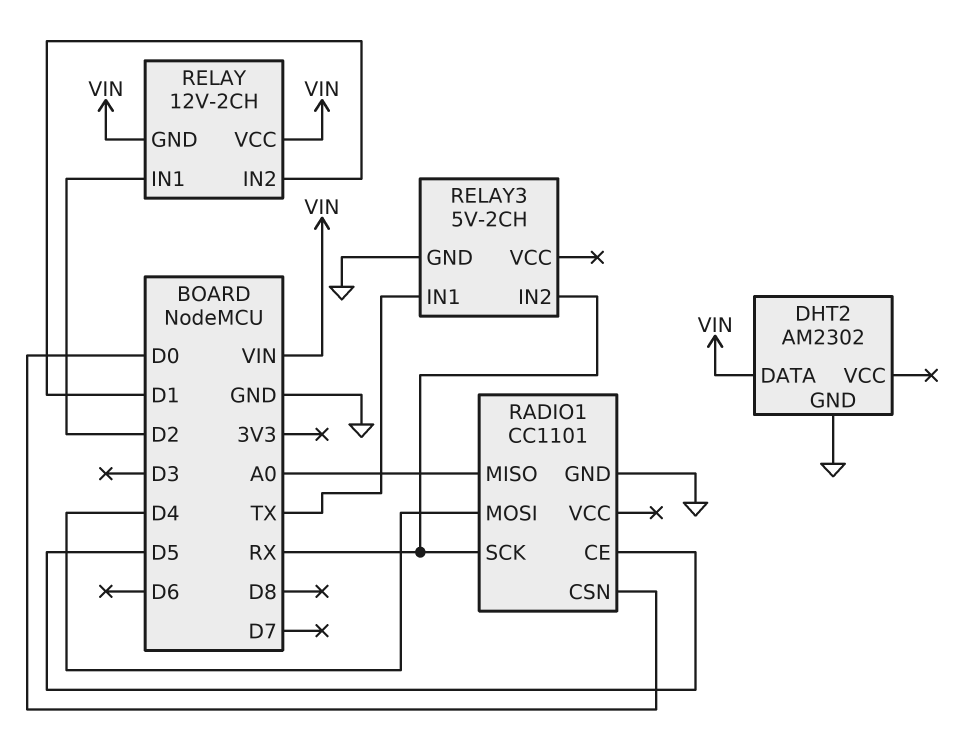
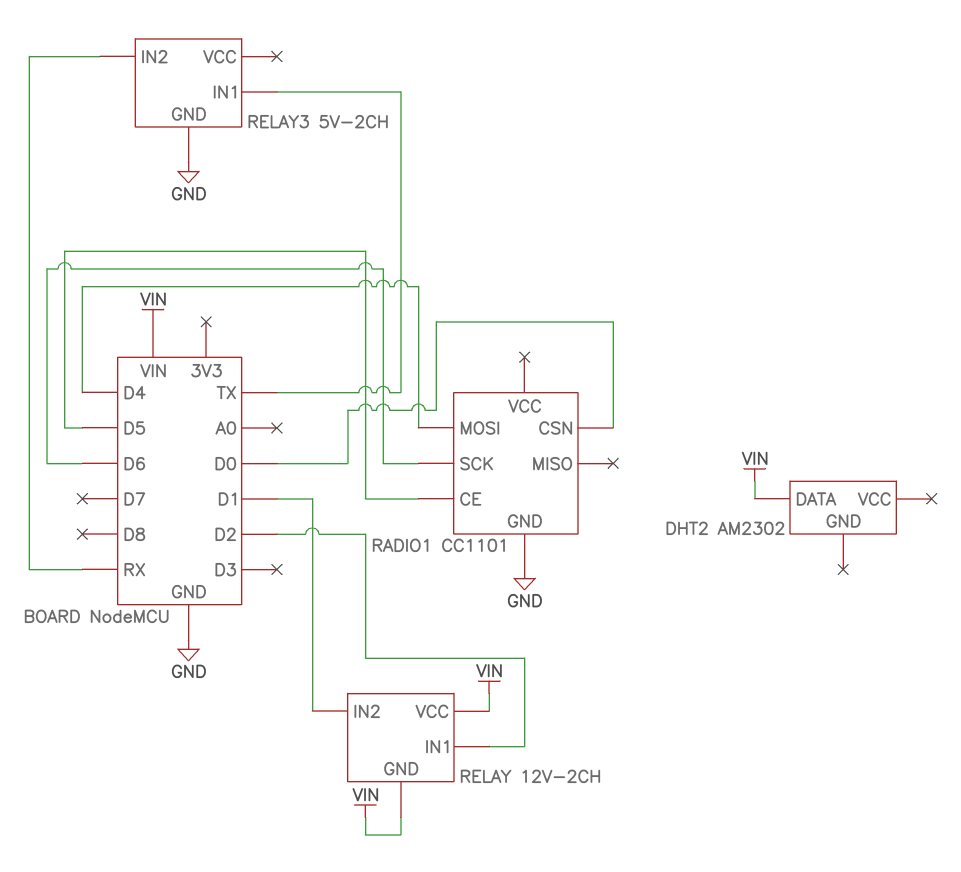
DHT2 pin GND: GND -> none
RADIO1 pin MISO: A0 -> none
RADIO1 pin SCK: RX -> D6

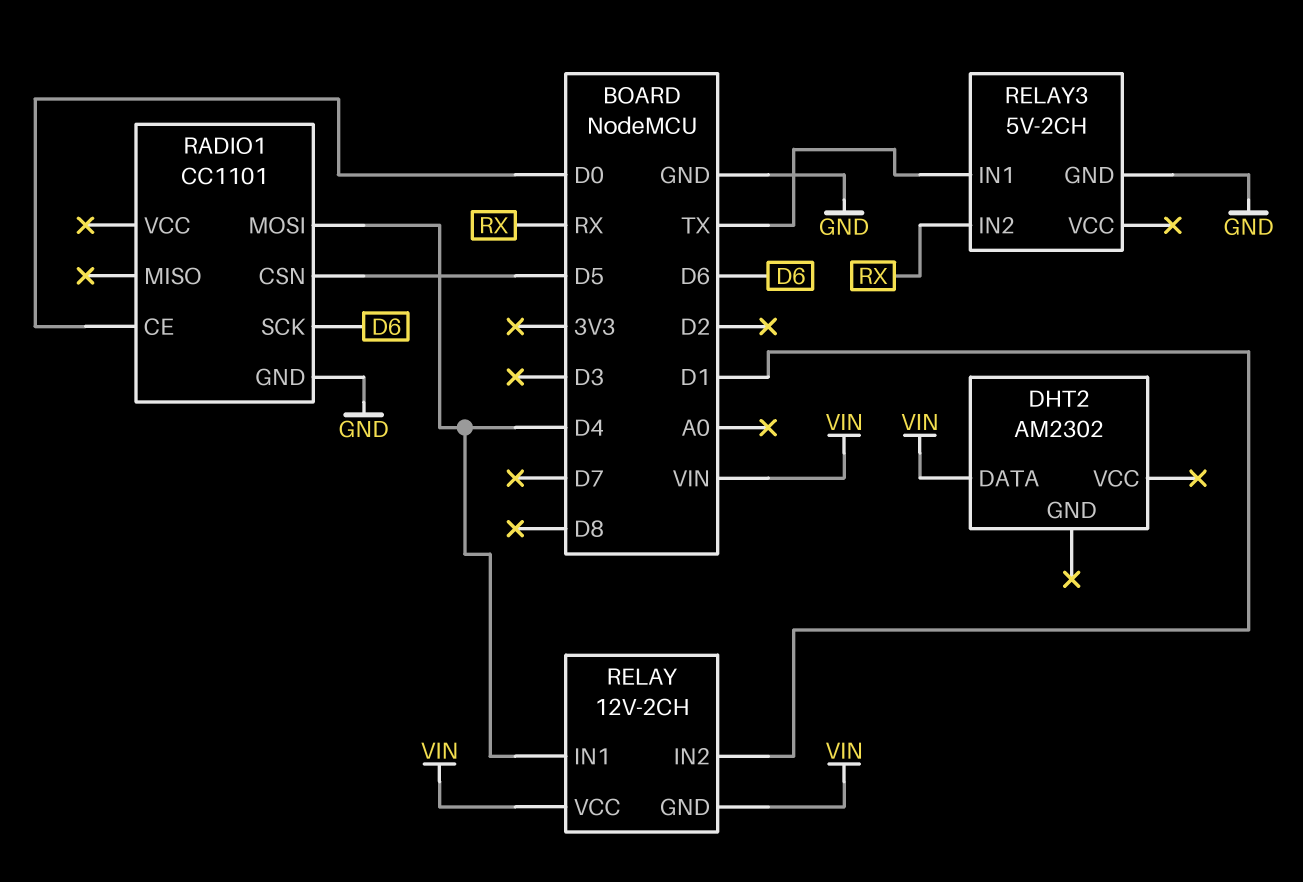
RADIO1 pin CE: D5 -> D0
RADIO1 pin CSN: D0 -> D5
RELAY pin IN1: D2 -> D4

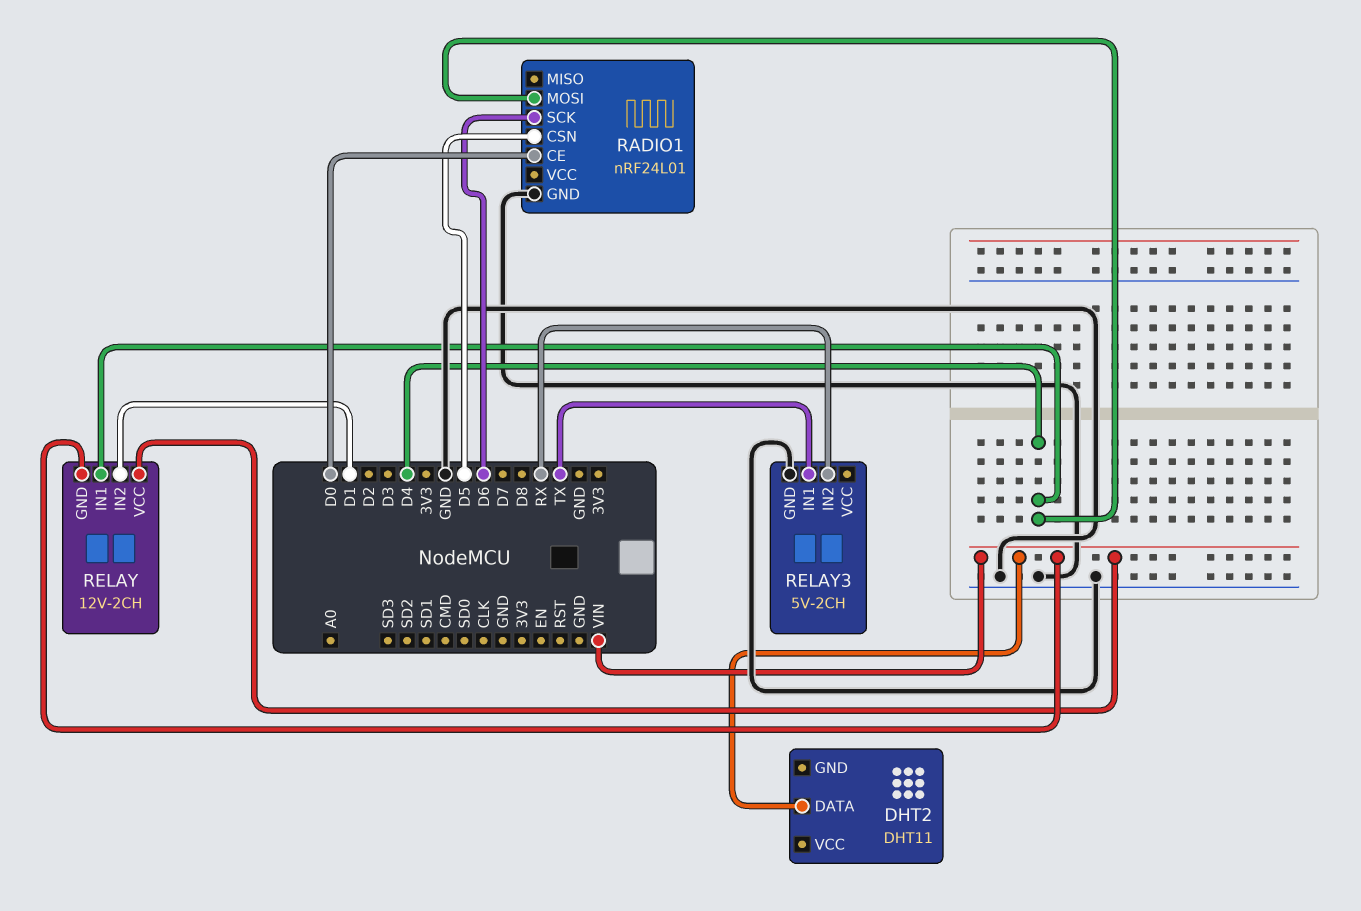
DHT2: AM2302 -> DHT11
RADIO1: CC1101 -> nRF24L01

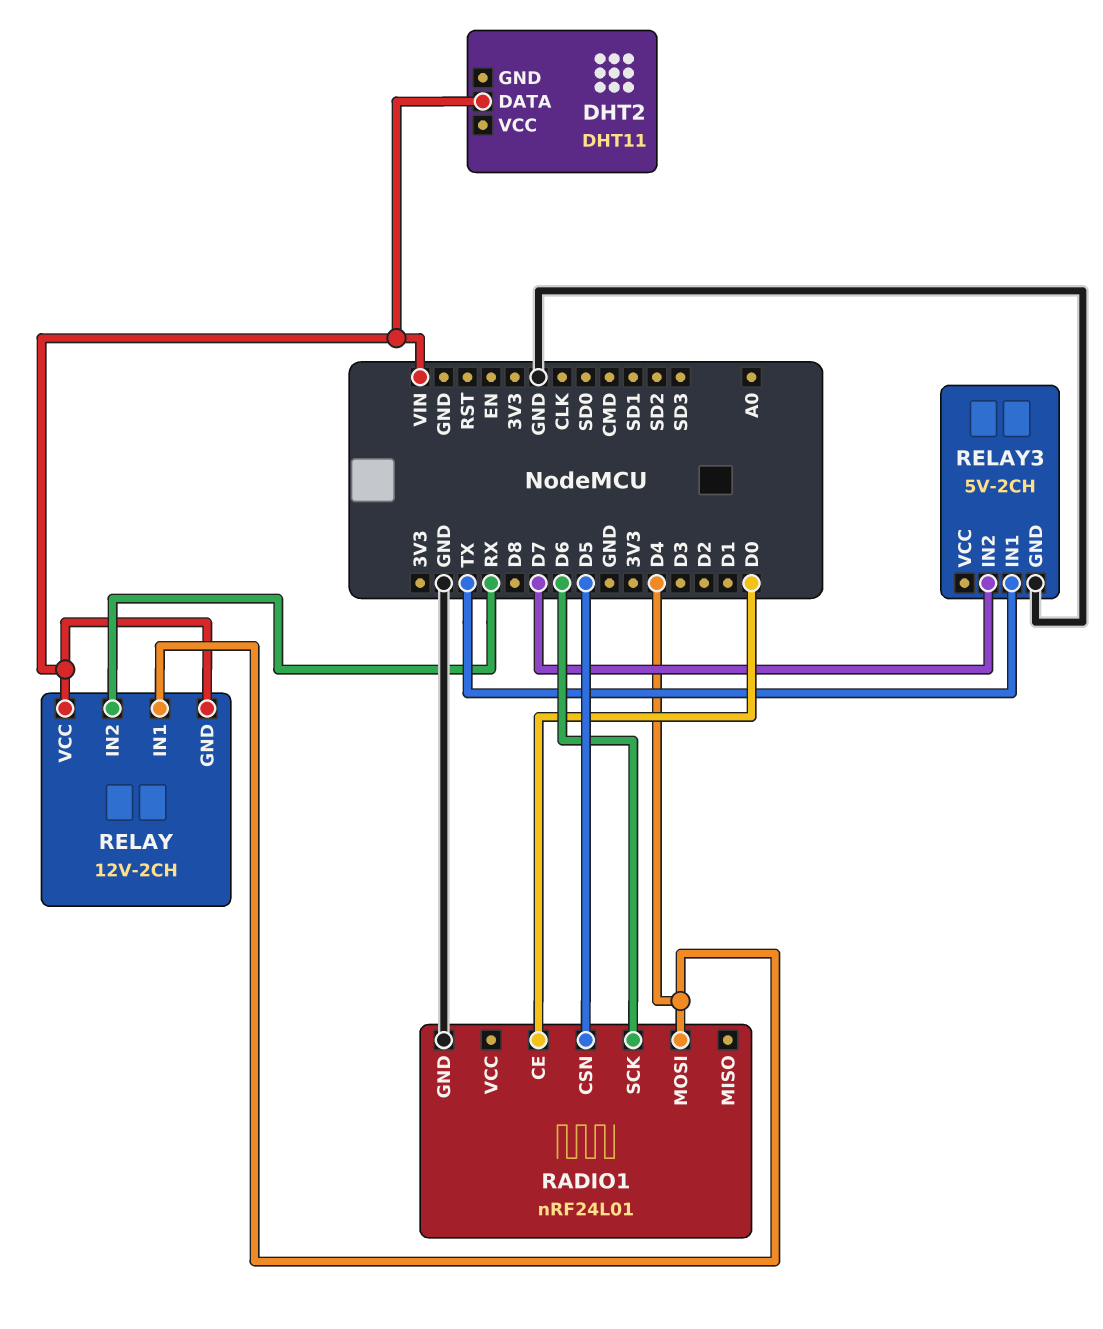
RELAY pin IN2: D1 -> RX
RELAY3 pin IN2: RX -> D7

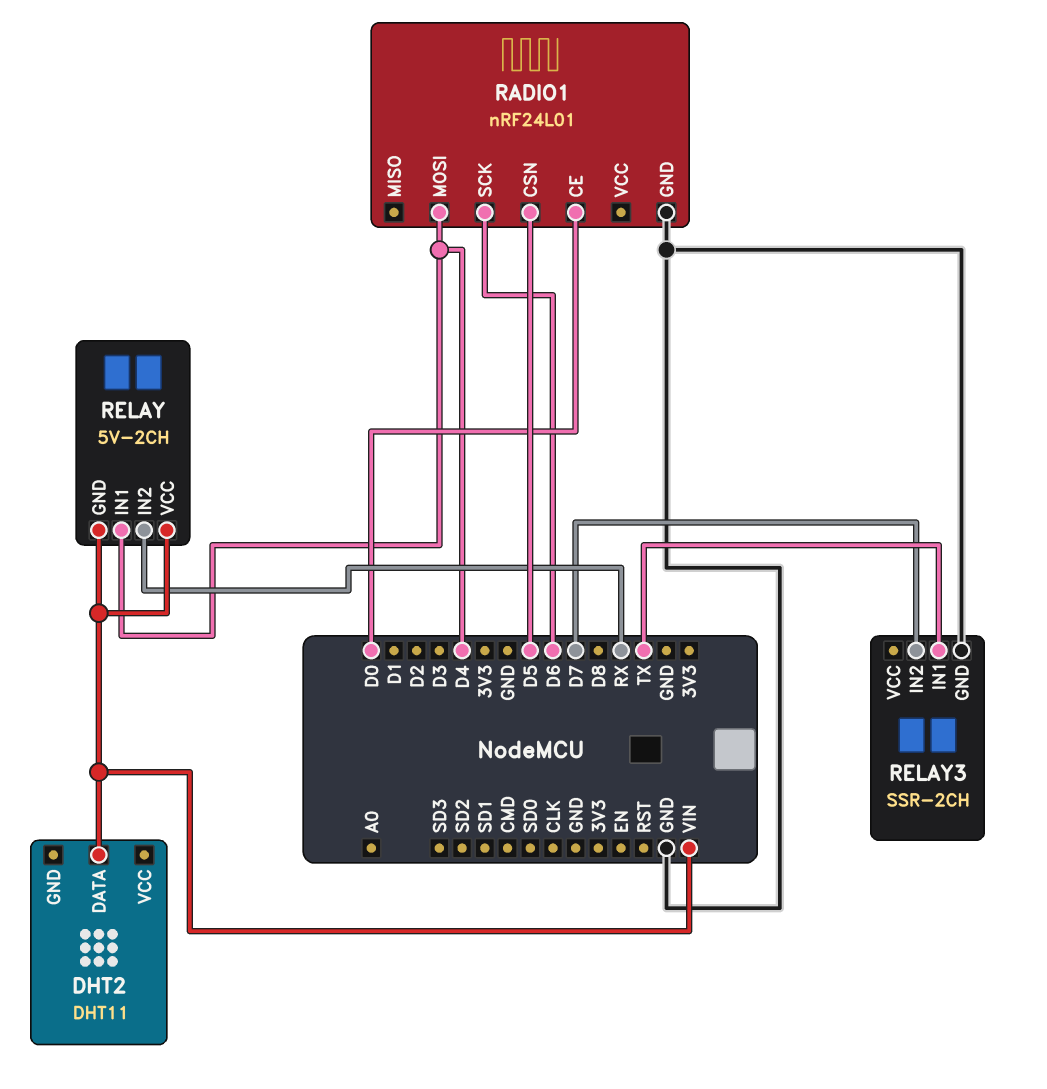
RELAY: 12V-2CH -> 5V-2CH
RELAY3: 5V-2CH -> SSR-2CH

